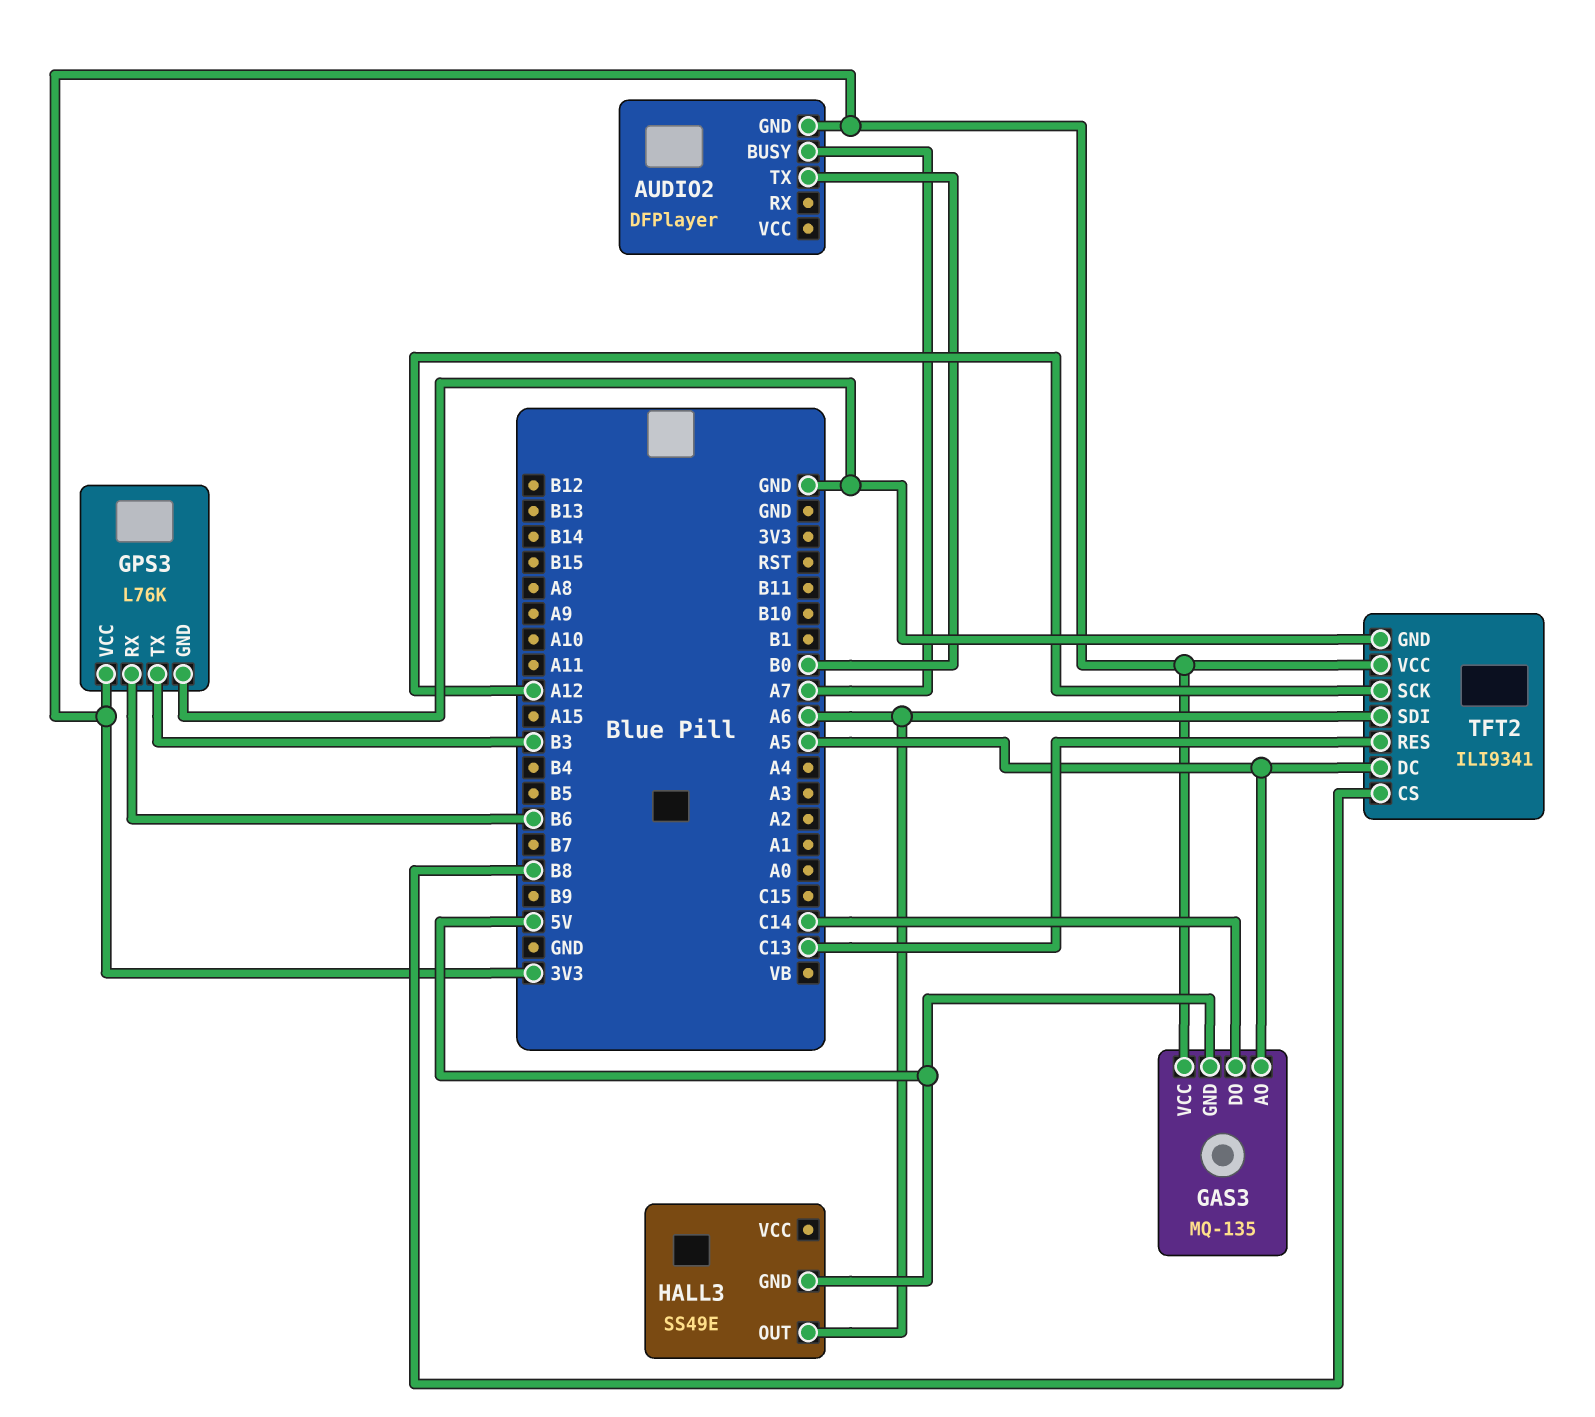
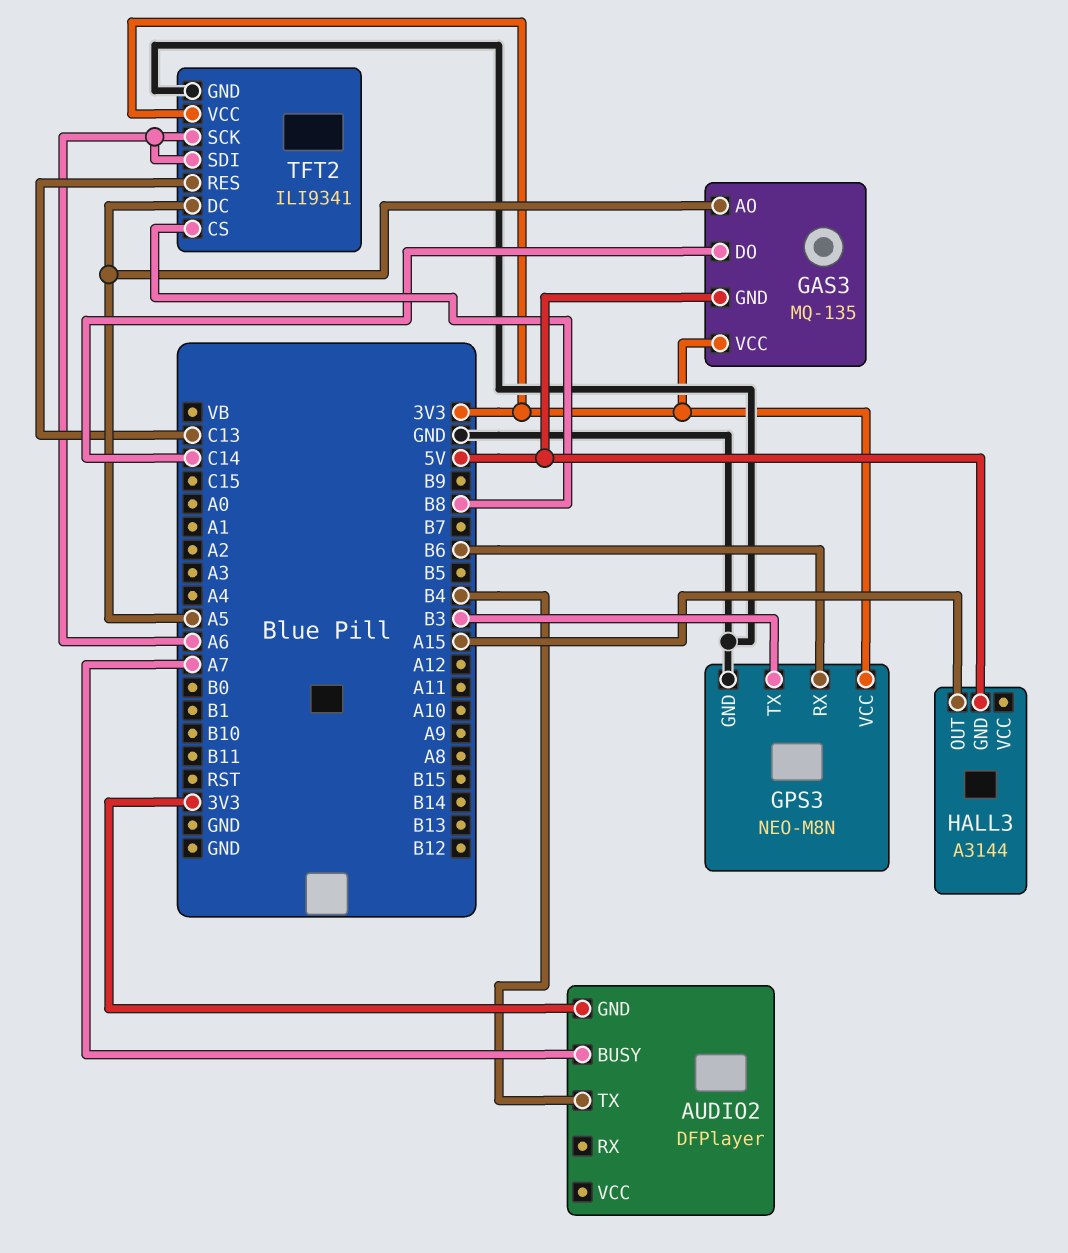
AUDIO2 pin TX: B0 -> B4
GPS3: L76K -> NEO-M8N
HALL3: SS49E -> A3144
HALL3 pin OUT: A6 -> A15
TFT2 pin SCK: A12 -> A6

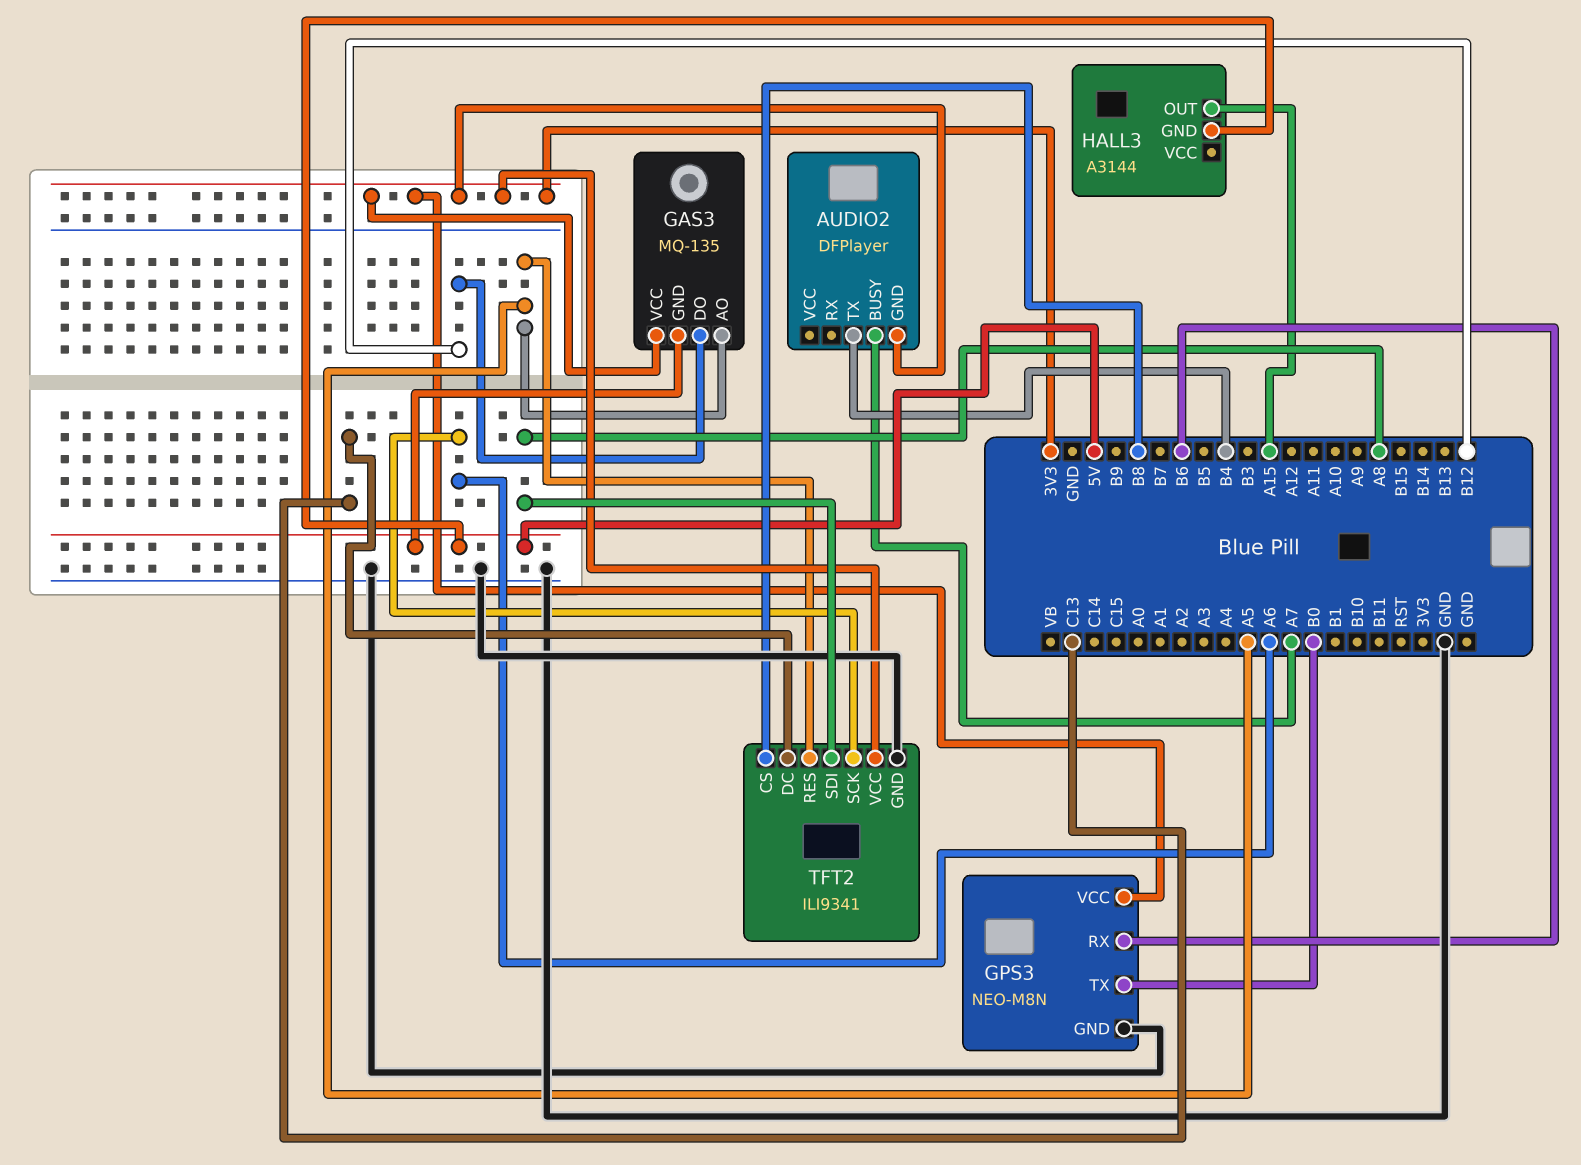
GAS3 pin DO: C14 -> B12
GPS3 pin TX: B3 -> B0
TFT2 pin DC: A5 -> C13
TFT2 pin RES: C13 -> A5
TFT2 pin SDI: A6 -> A8

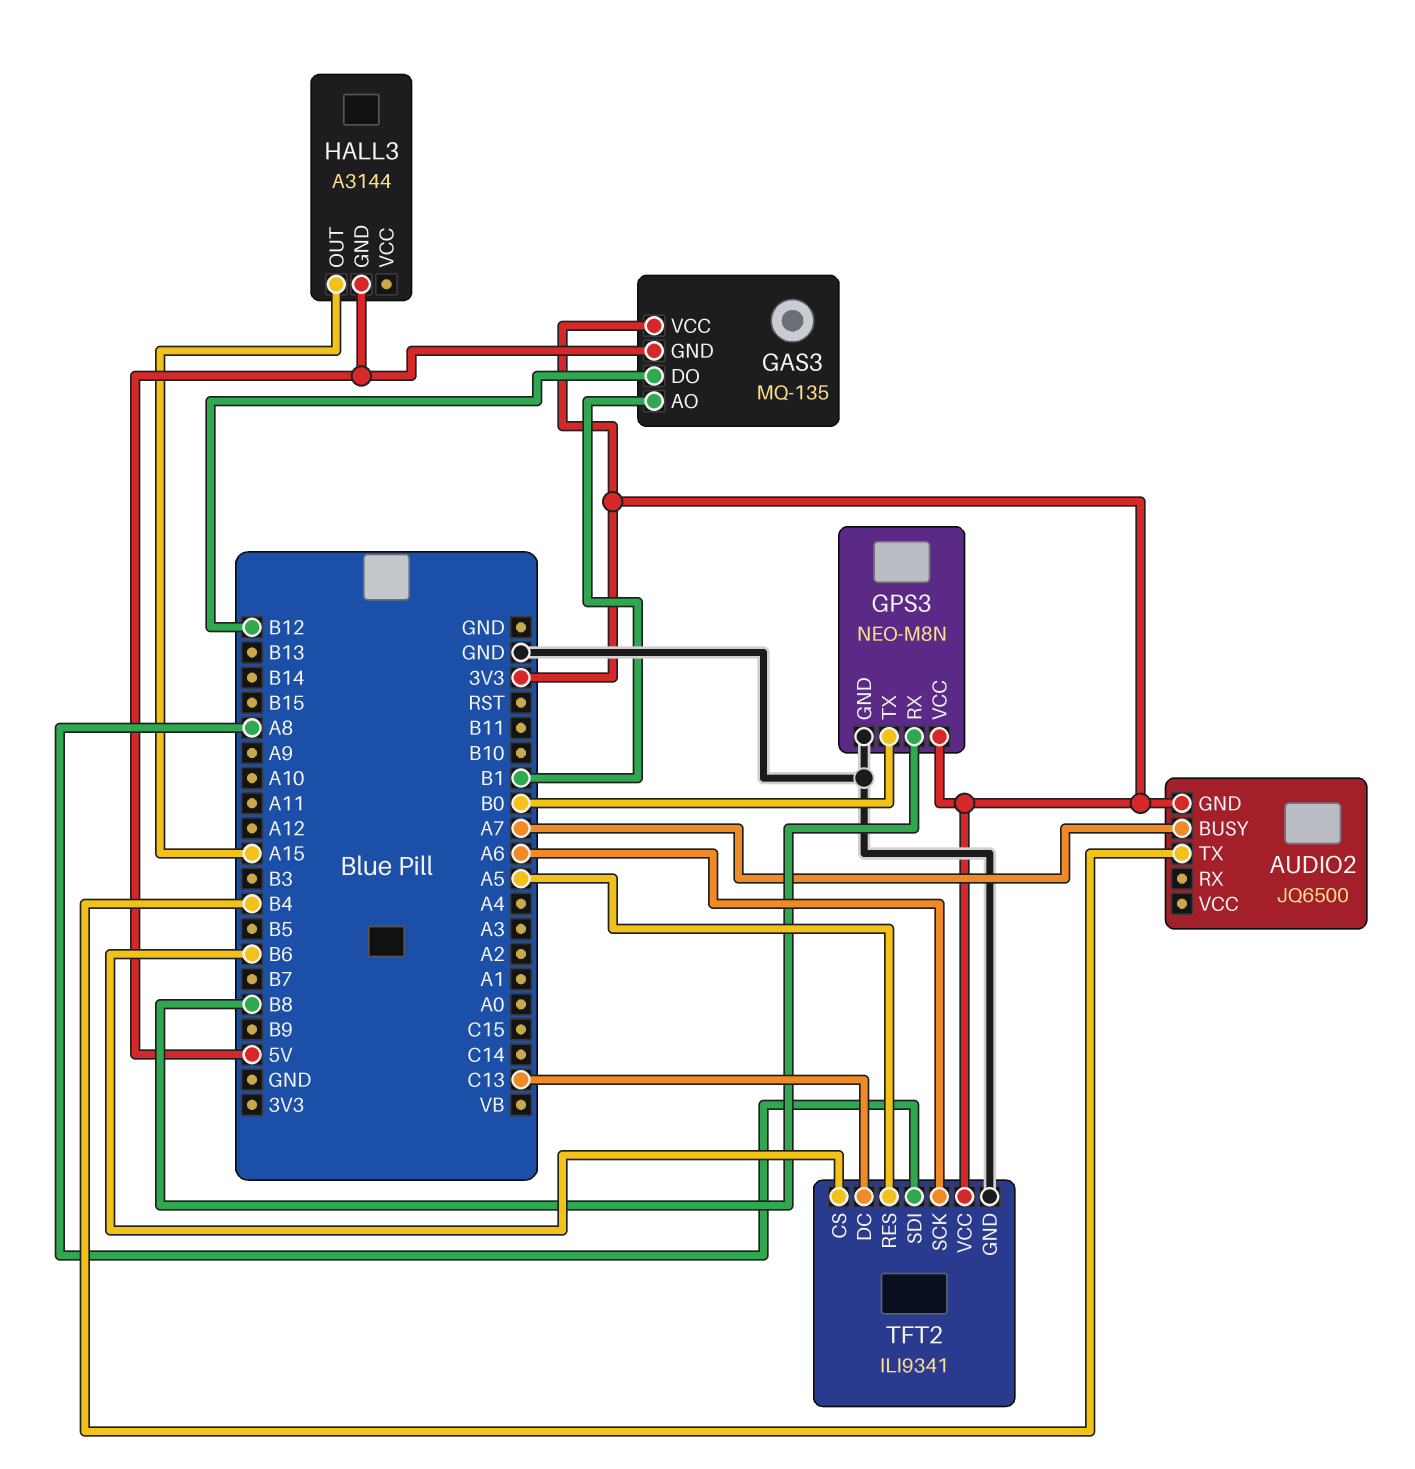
AUDIO2: DFPlayer -> JQ6500
GAS3 pin AO: A5 -> B1
GPS3 pin RX: B6 -> B8
TFT2 pin CS: B8 -> B6

